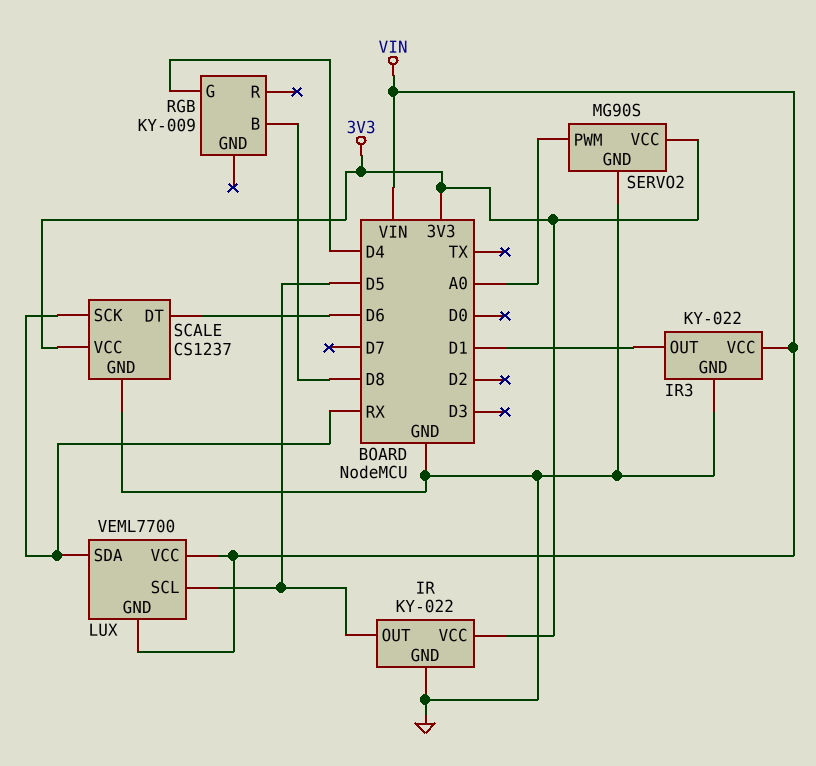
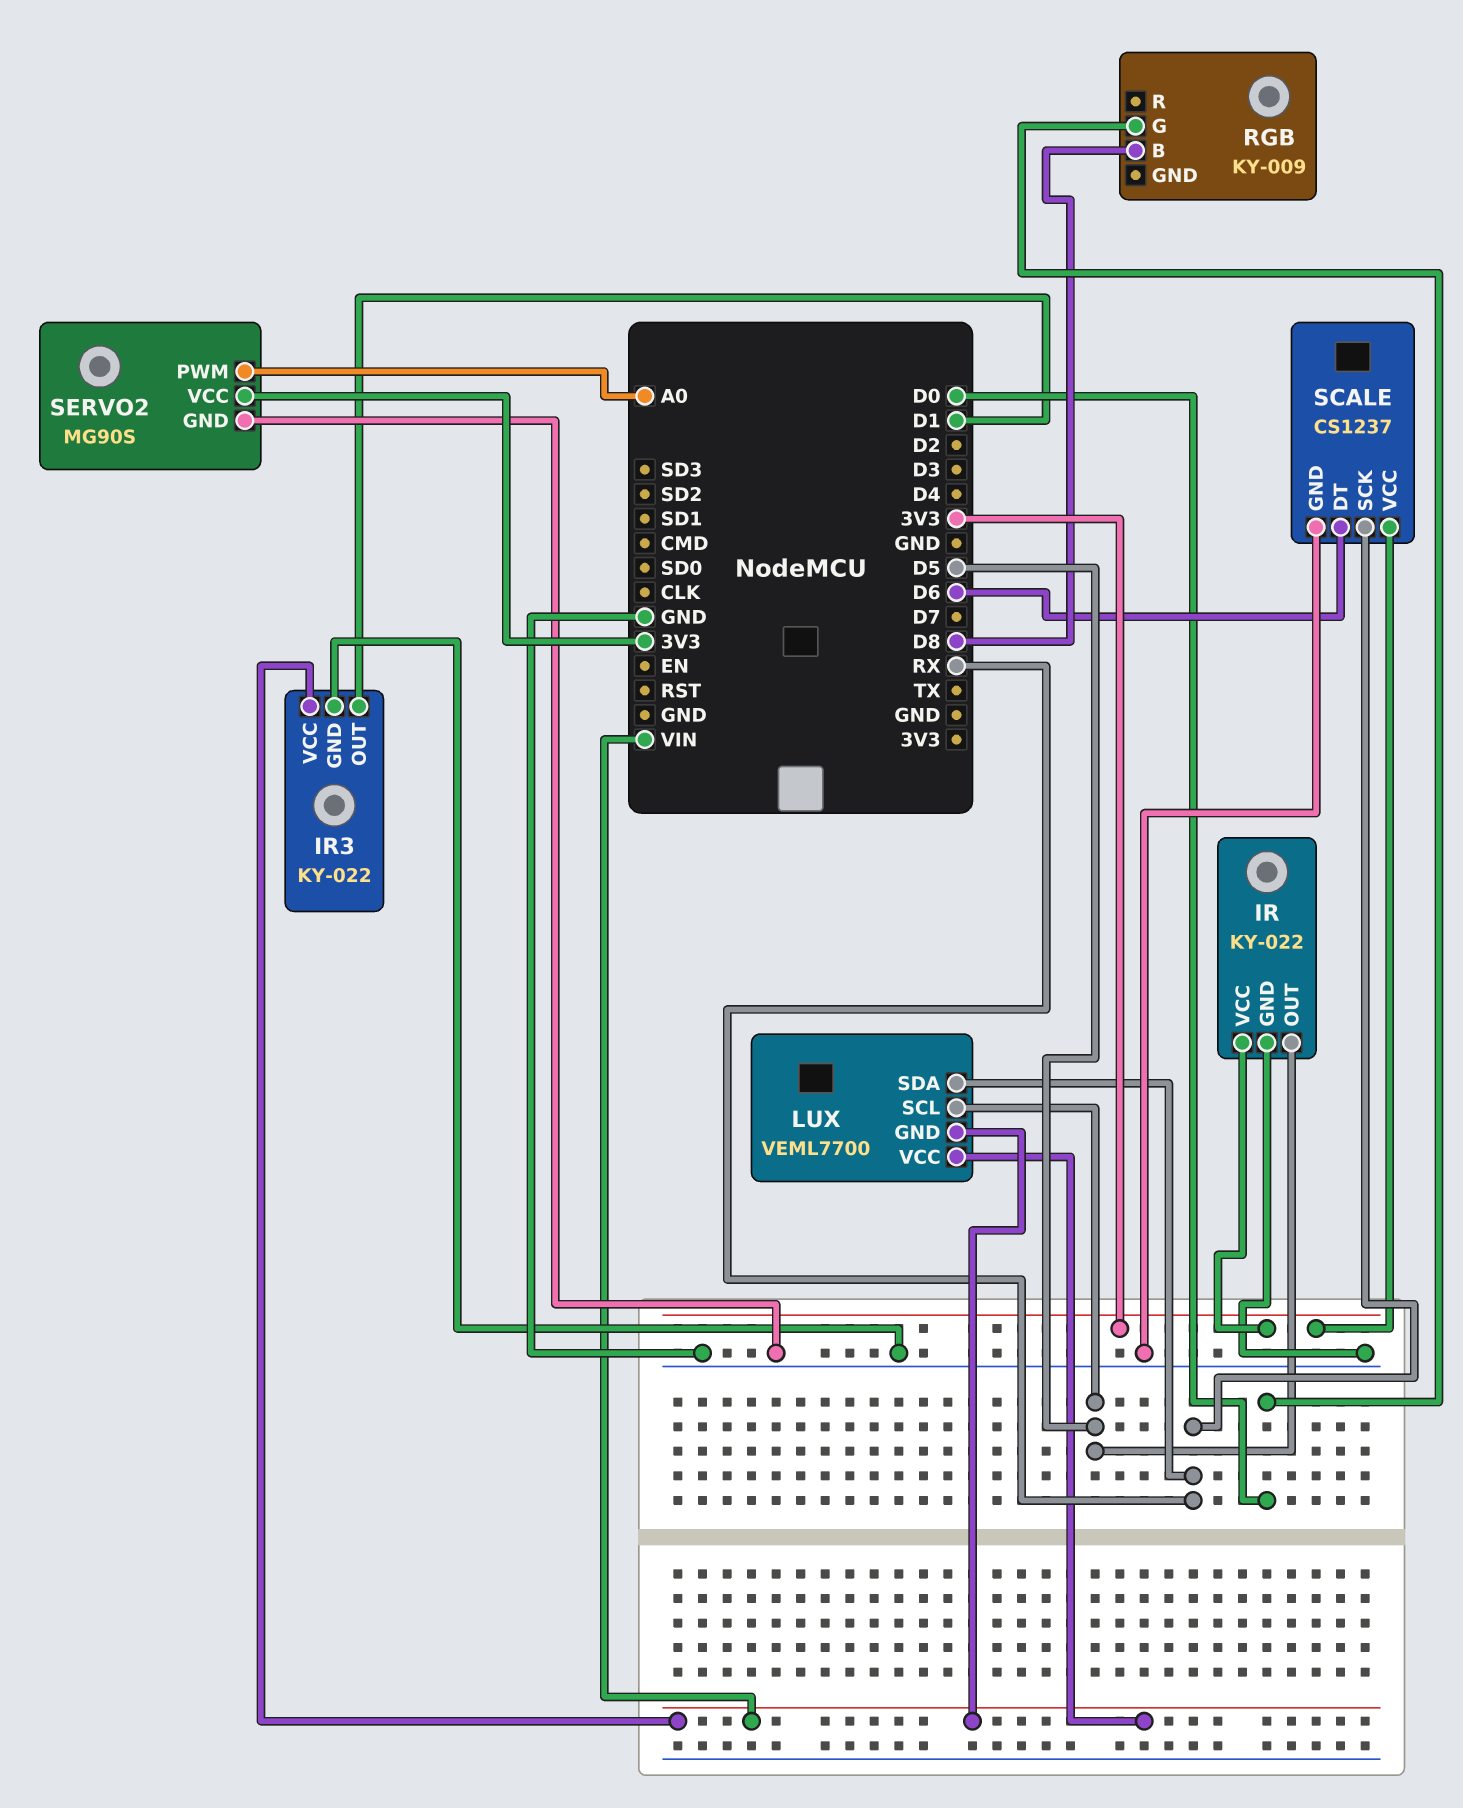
RGB pin G: D4 -> D0

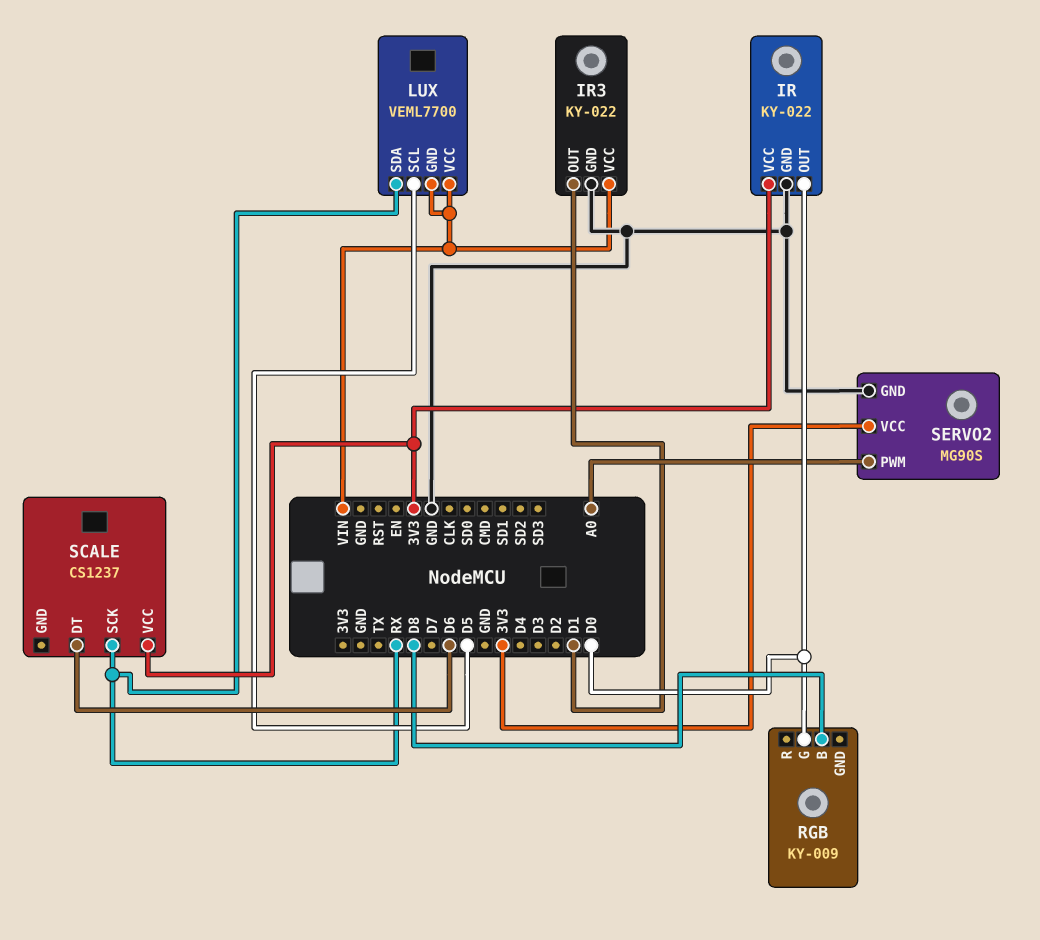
IR pin OUT: D5 -> D0
SCALE pin GND: GND -> none

